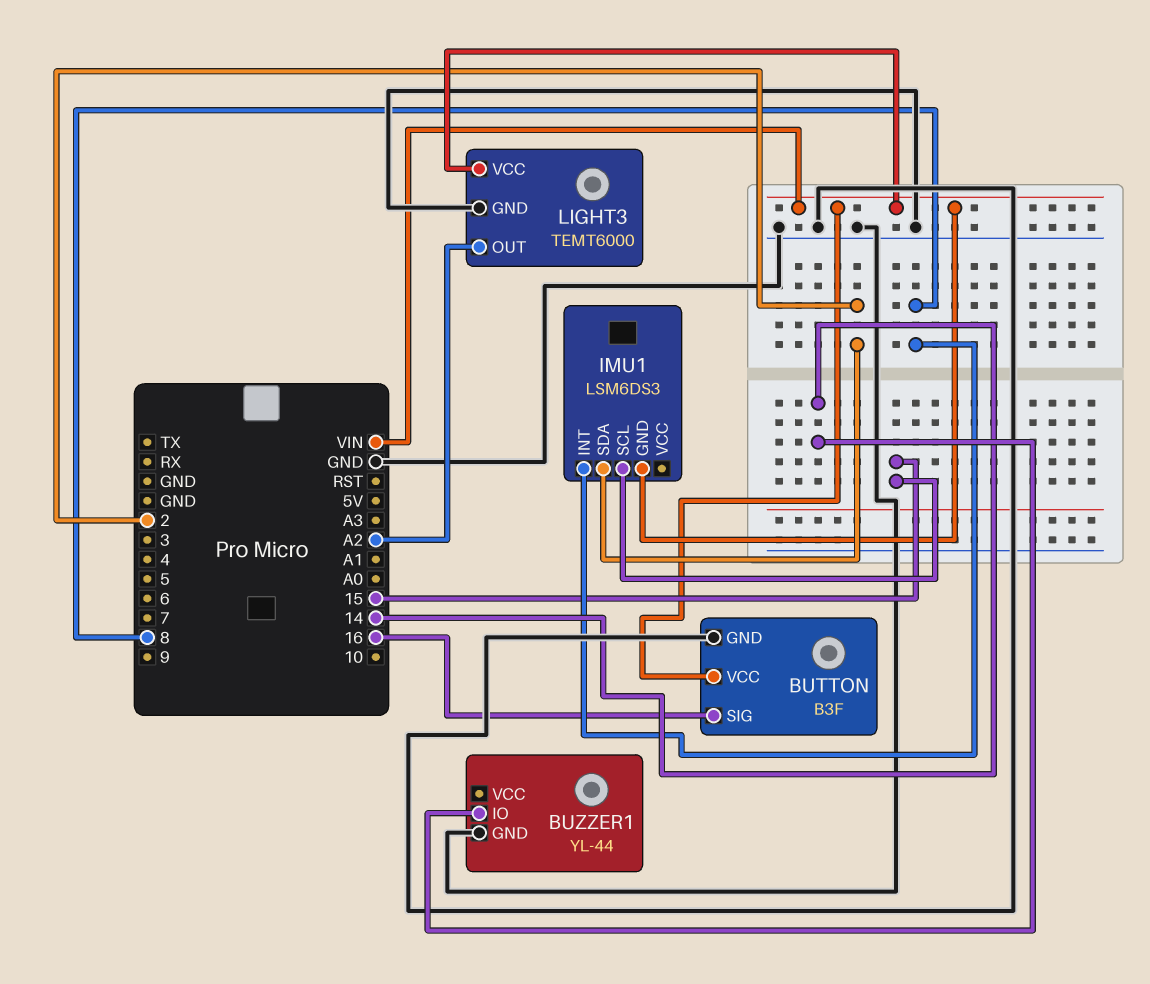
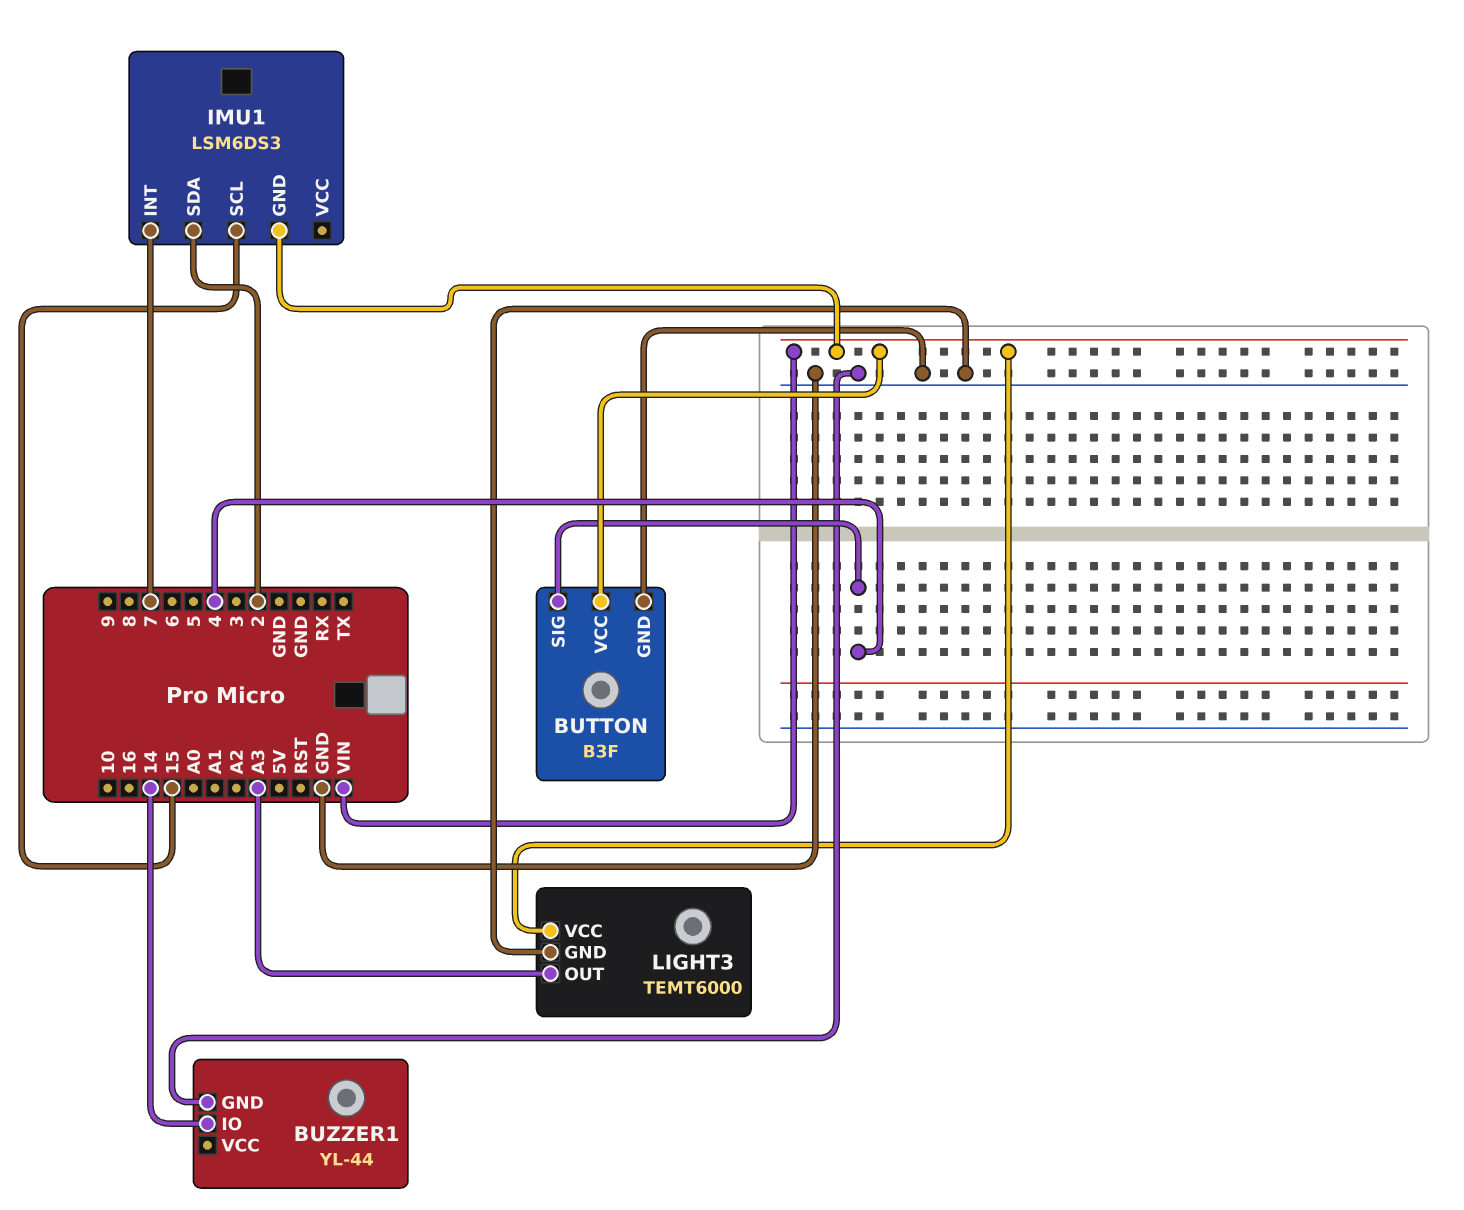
BUTTON pin SIG: 16 -> 4
IMU1 pin INT: 8 -> 7
LIGHT3 pin OUT: A2 -> A3

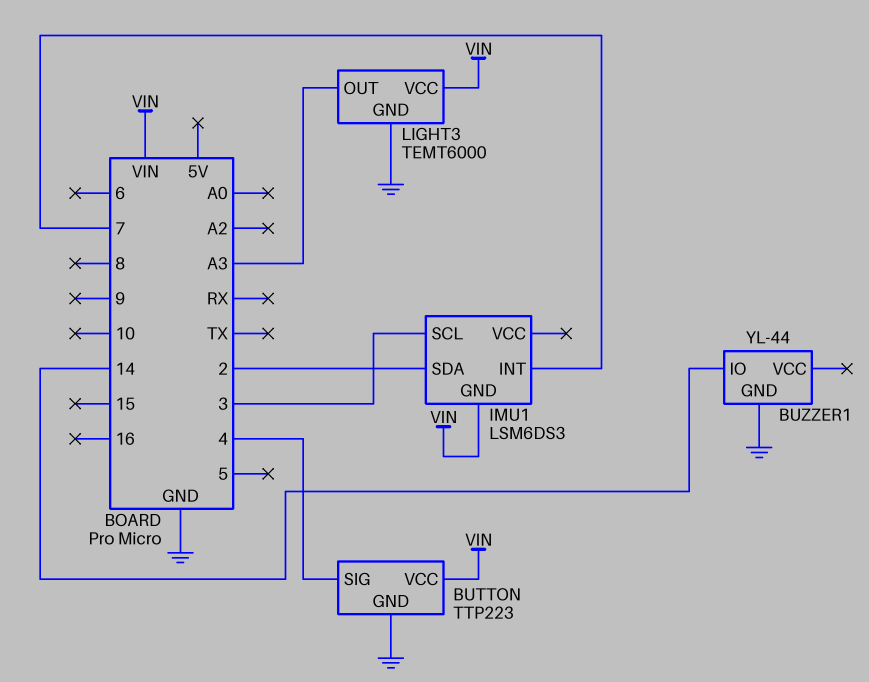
BUTTON: B3F -> TTP223
IMU1 pin SCL: 15 -> 3

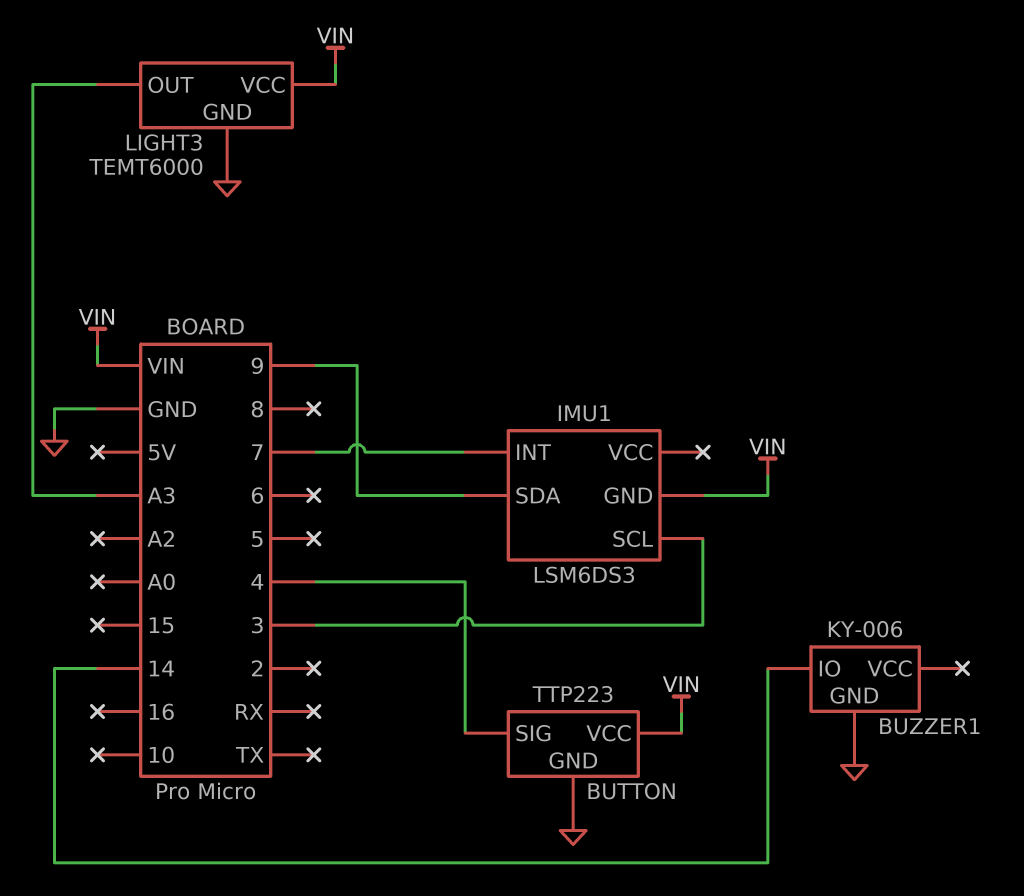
BUZZER1: YL-44 -> KY-006
IMU1 pin SDA: 2 -> 9

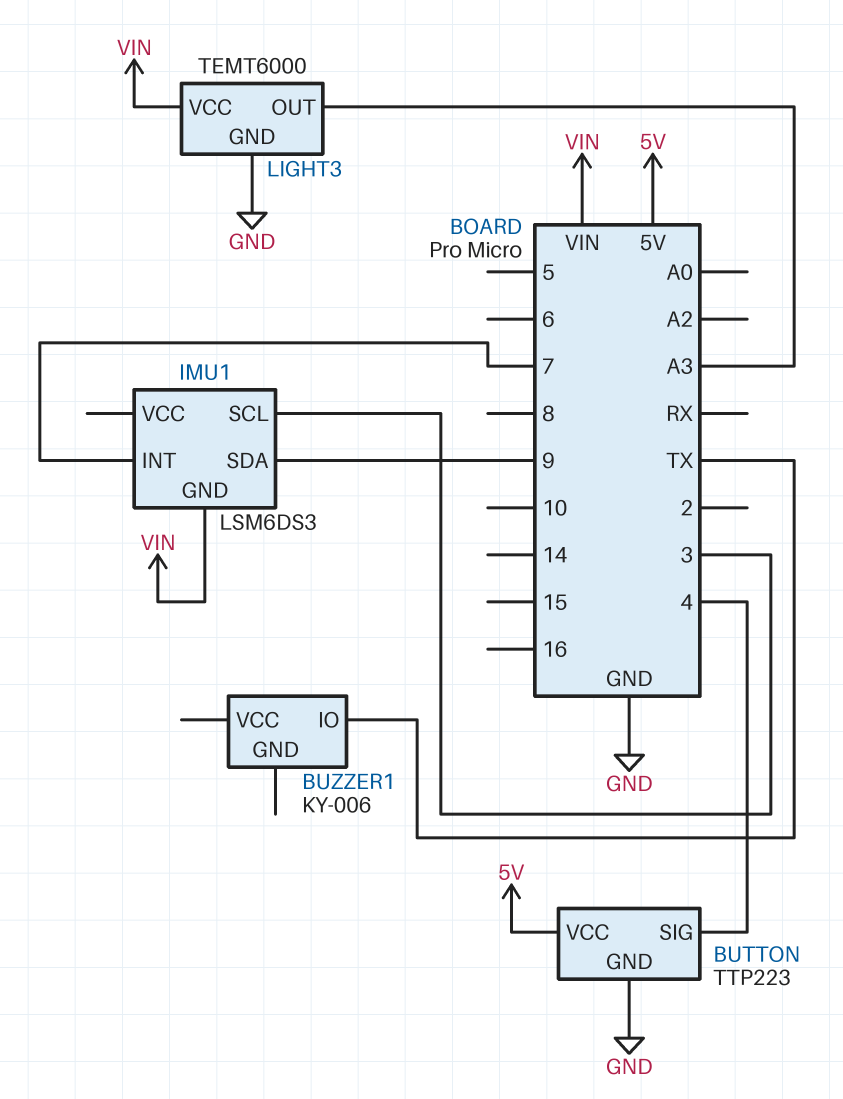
BUTTON pin VCC: VIN -> 5V
BUZZER1 pin GND: GND -> none
BUZZER1 pin IO: 14 -> TX

